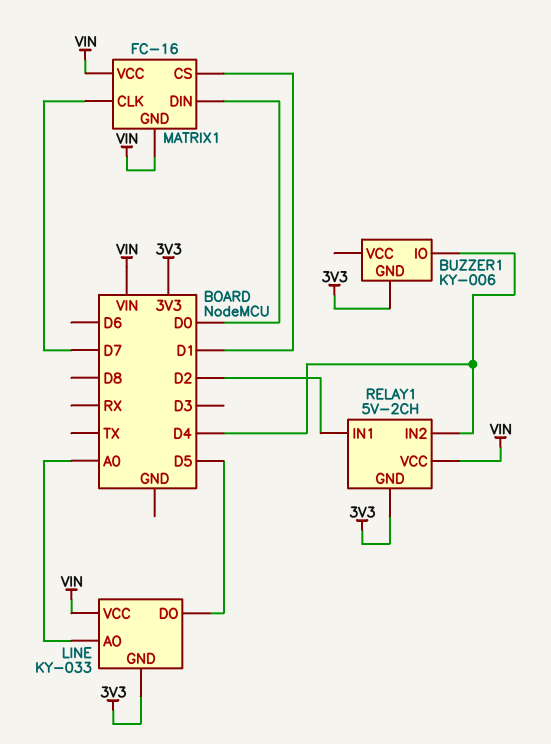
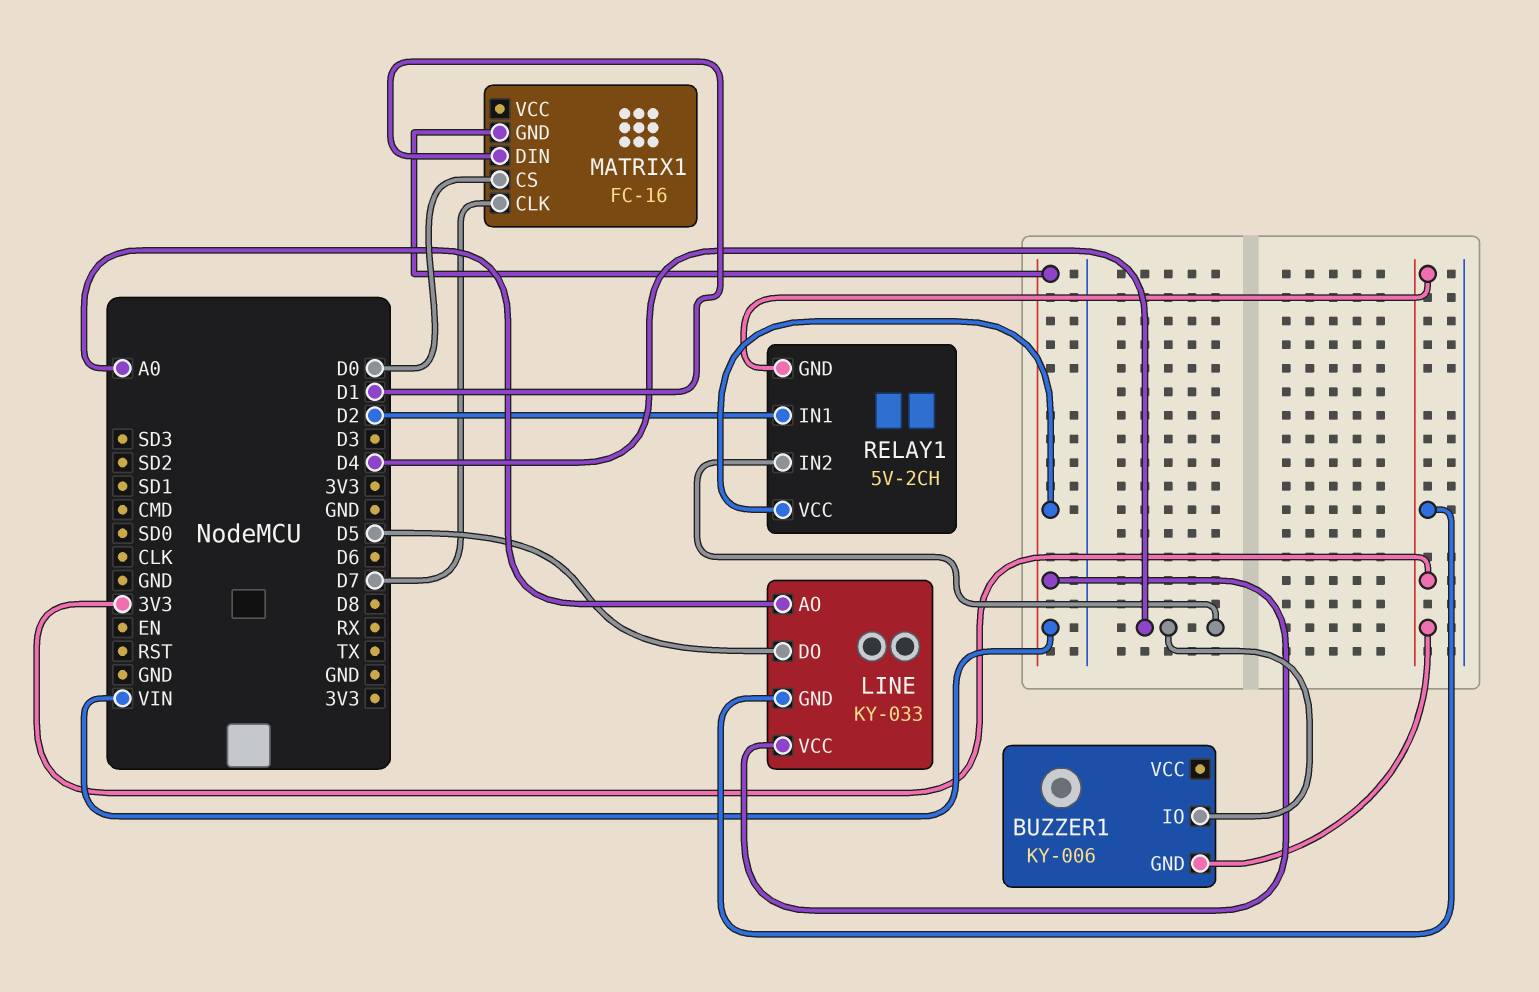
MATRIX1 pin CS: D1 -> D0
MATRIX1 pin DIN: D0 -> D1
MATRIX1 pin VCC: VIN -> none

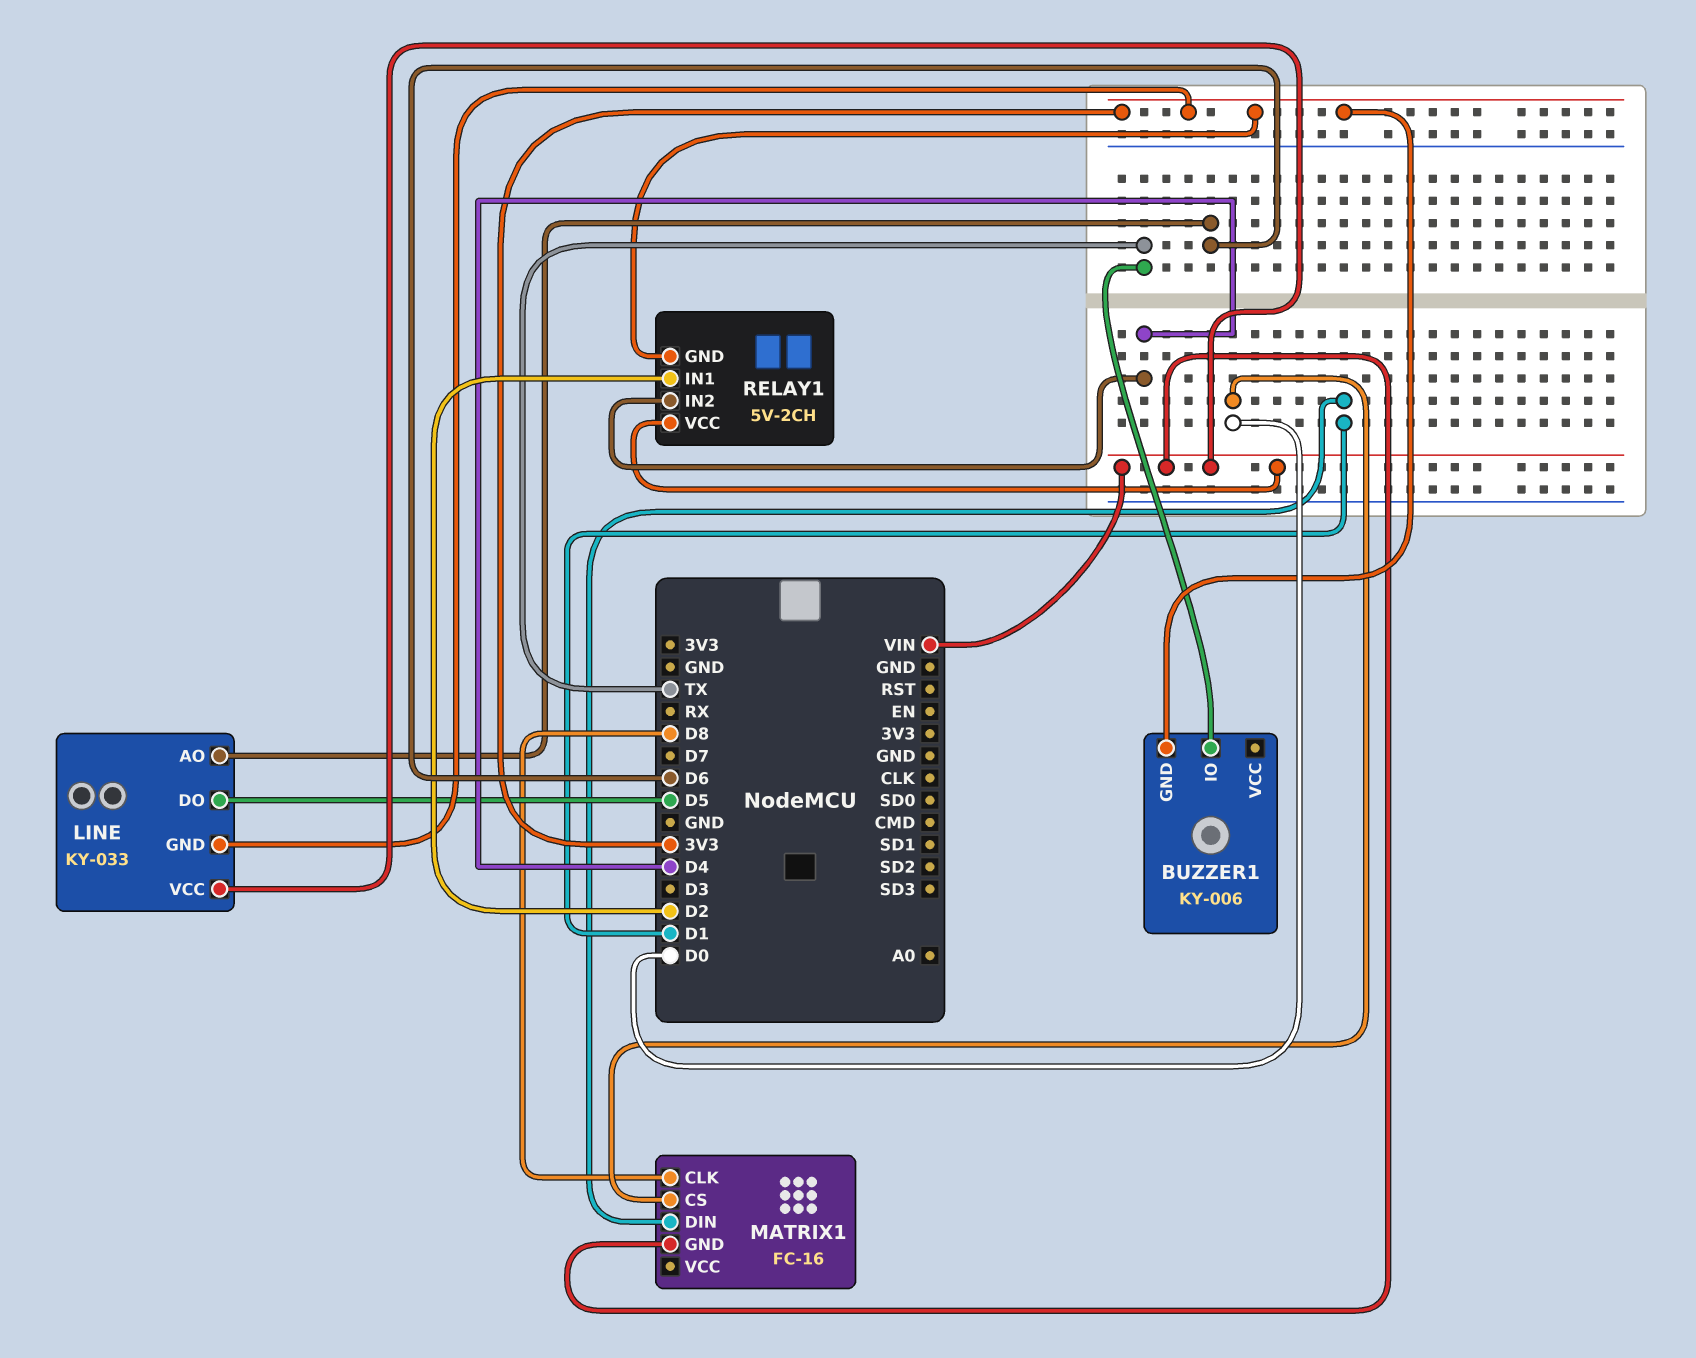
BUZZER1 pin IO: D4 -> TX
LINE pin AO: A0 -> D6
MATRIX1 pin CLK: D7 -> D8

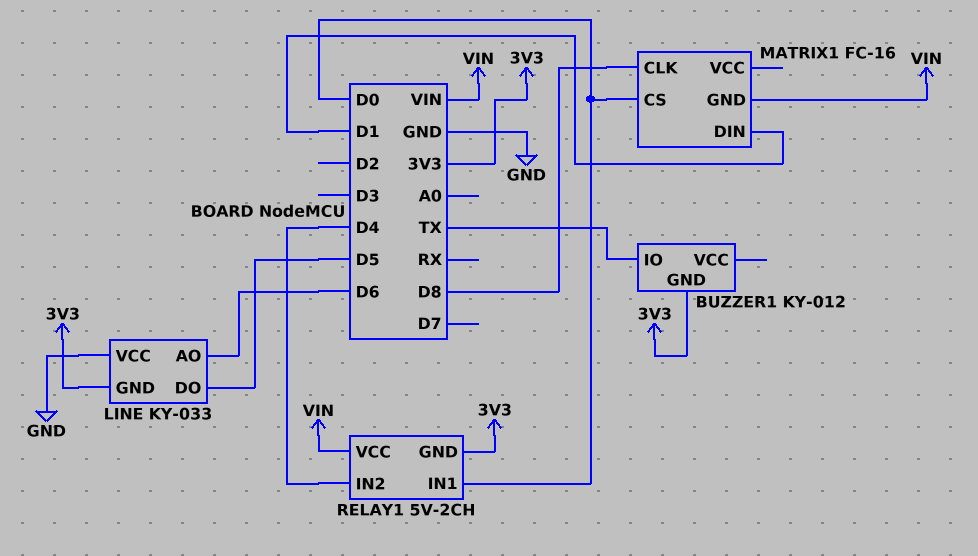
BUZZER1: KY-006 -> KY-012
LINE pin VCC: VIN -> GND
RELAY1 pin IN1: D2 -> D0

